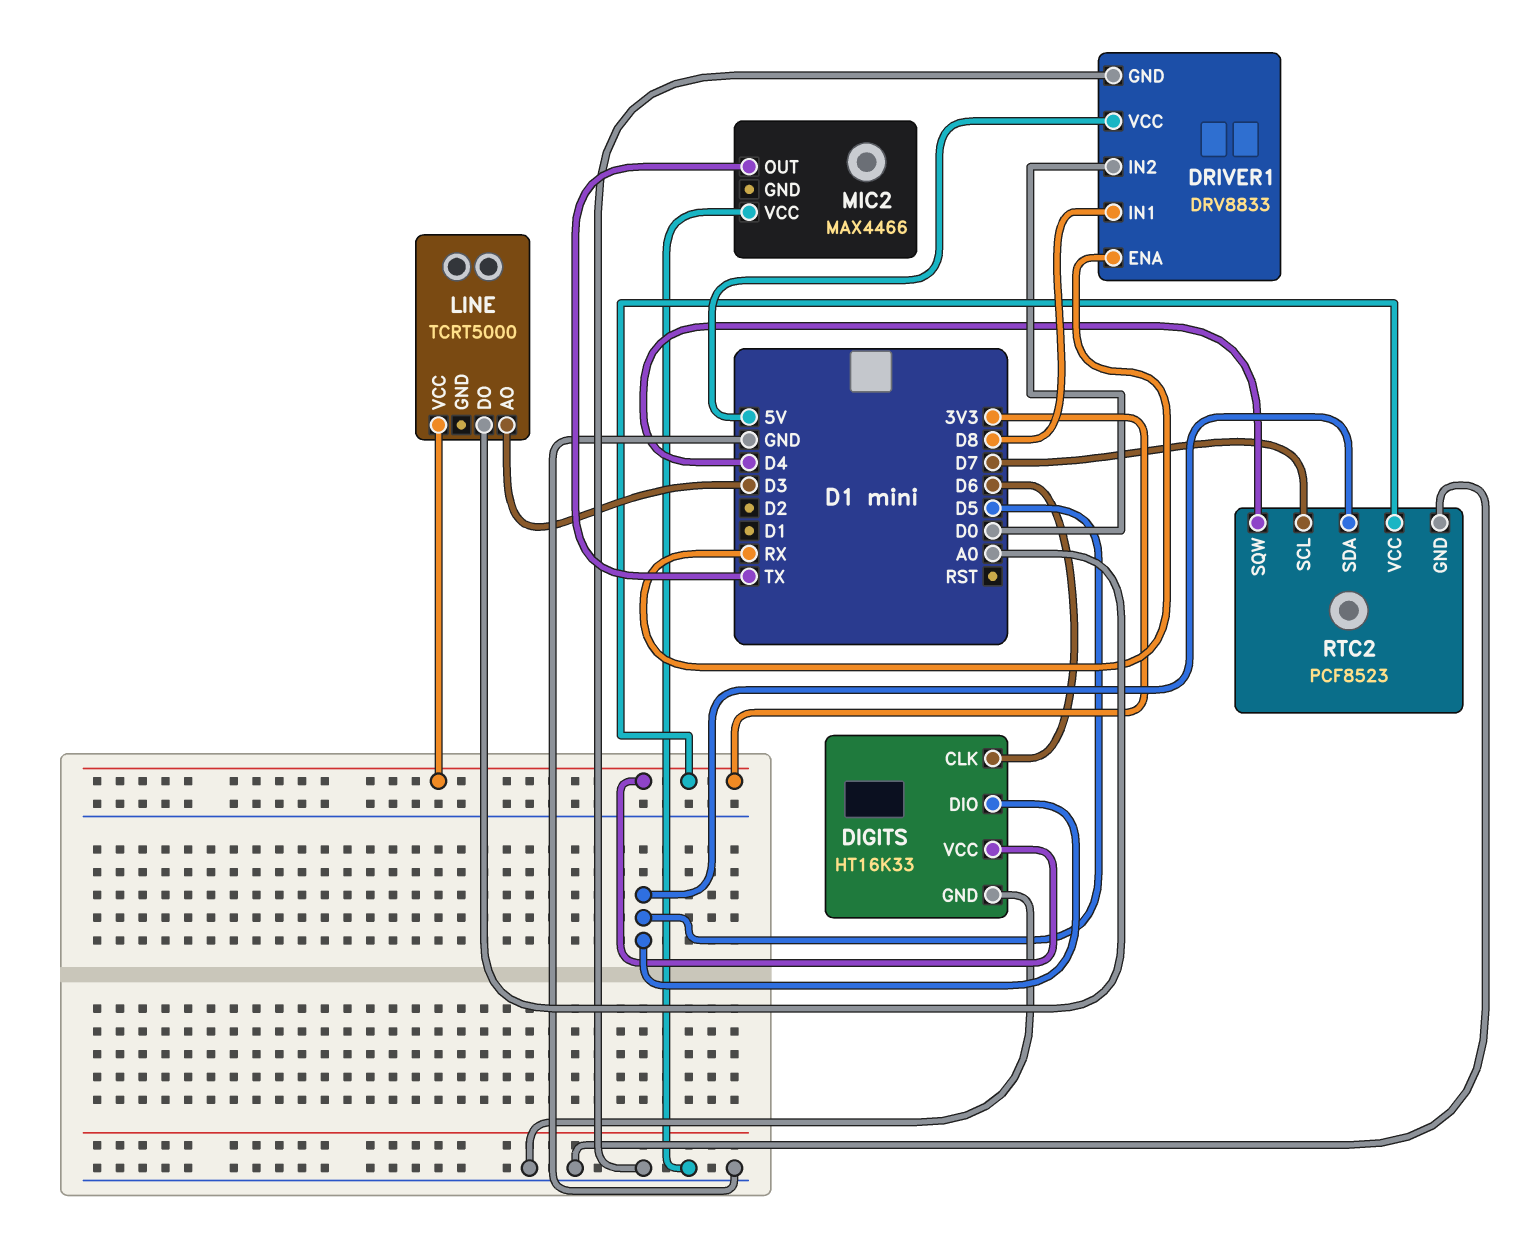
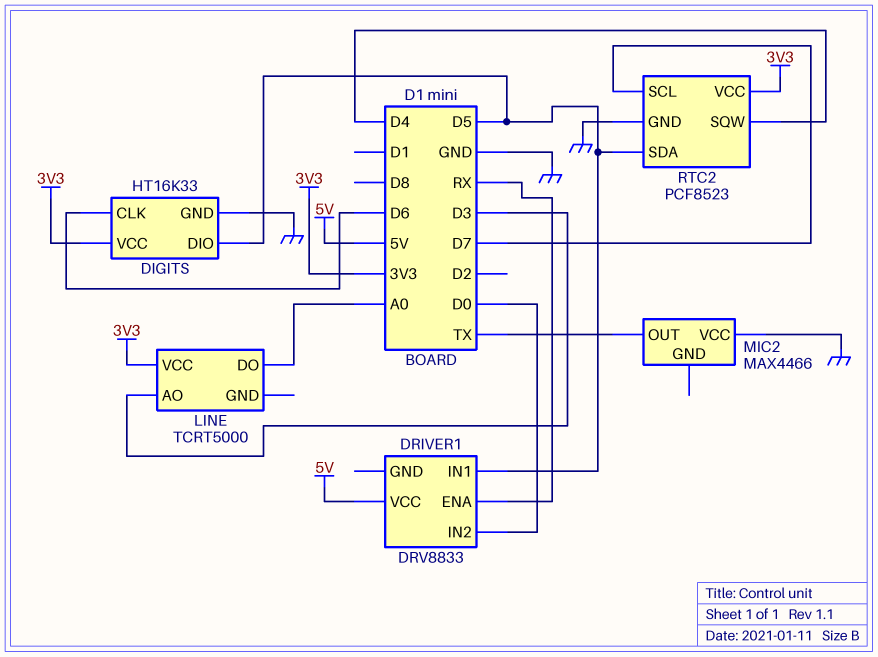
DRIVER1 pin GND: GND -> none
DRIVER1 pin IN1: D8 -> D5

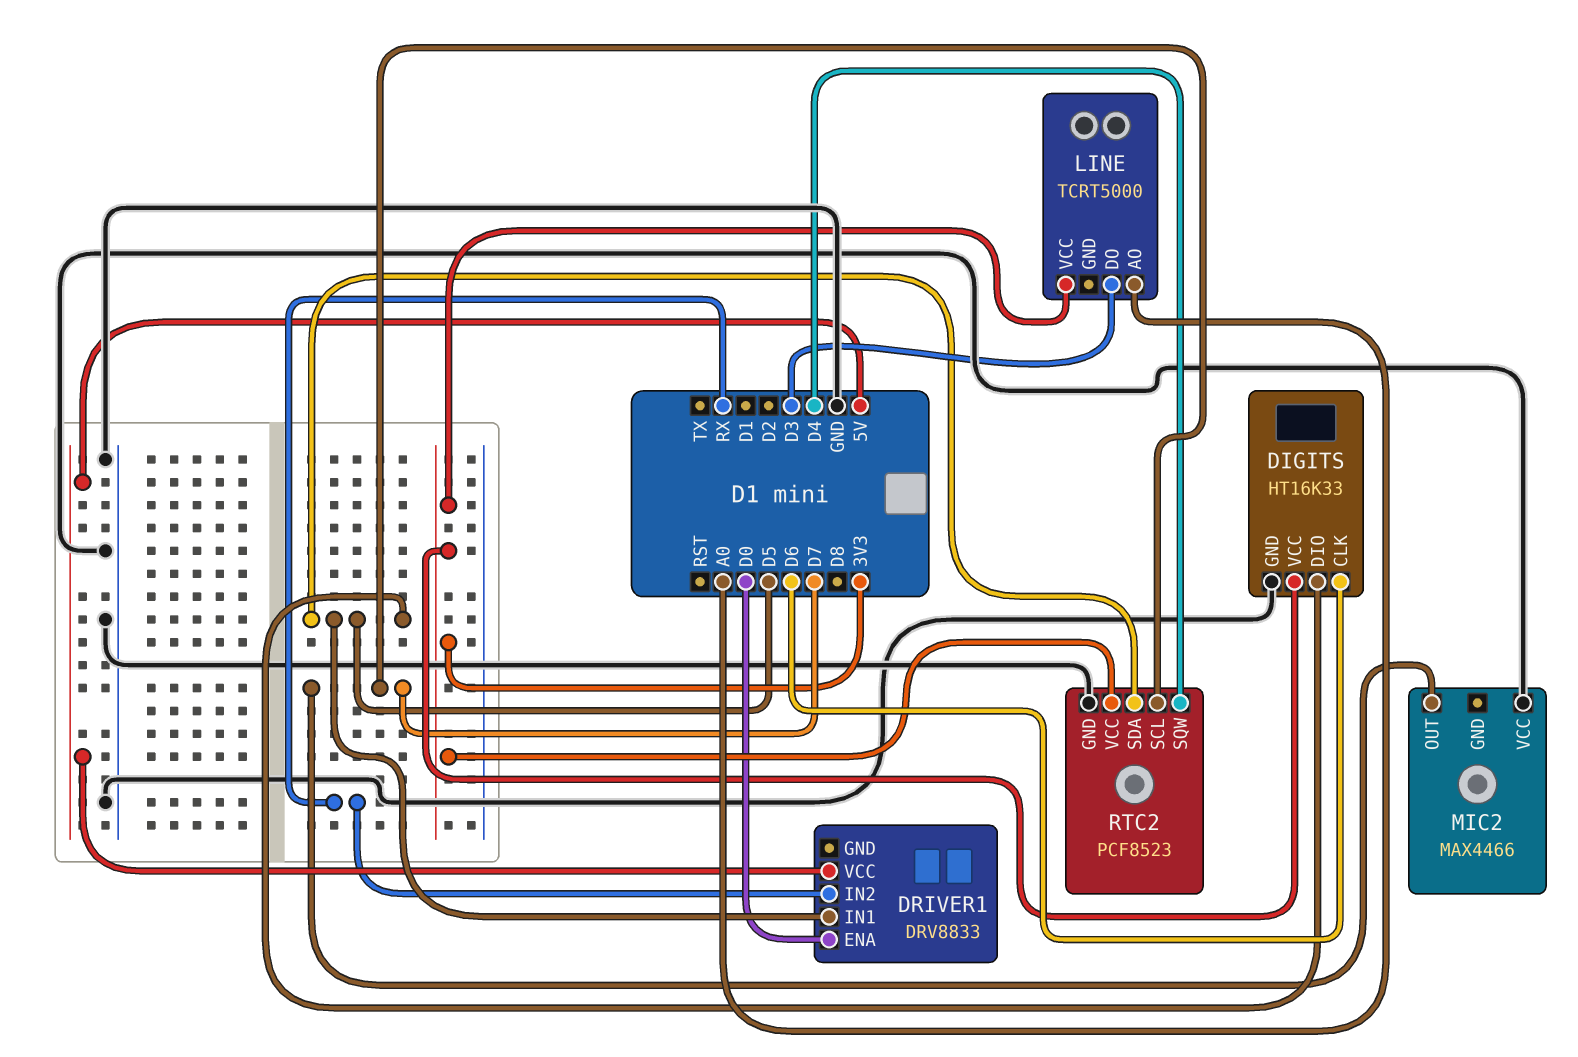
DRIVER1 pin ENA: RX -> D0
DRIVER1 pin IN2: D0 -> RX
LINE pin AO: D3 -> A0
LINE pin DO: A0 -> D3
MIC2 pin OUT: TX -> D7

